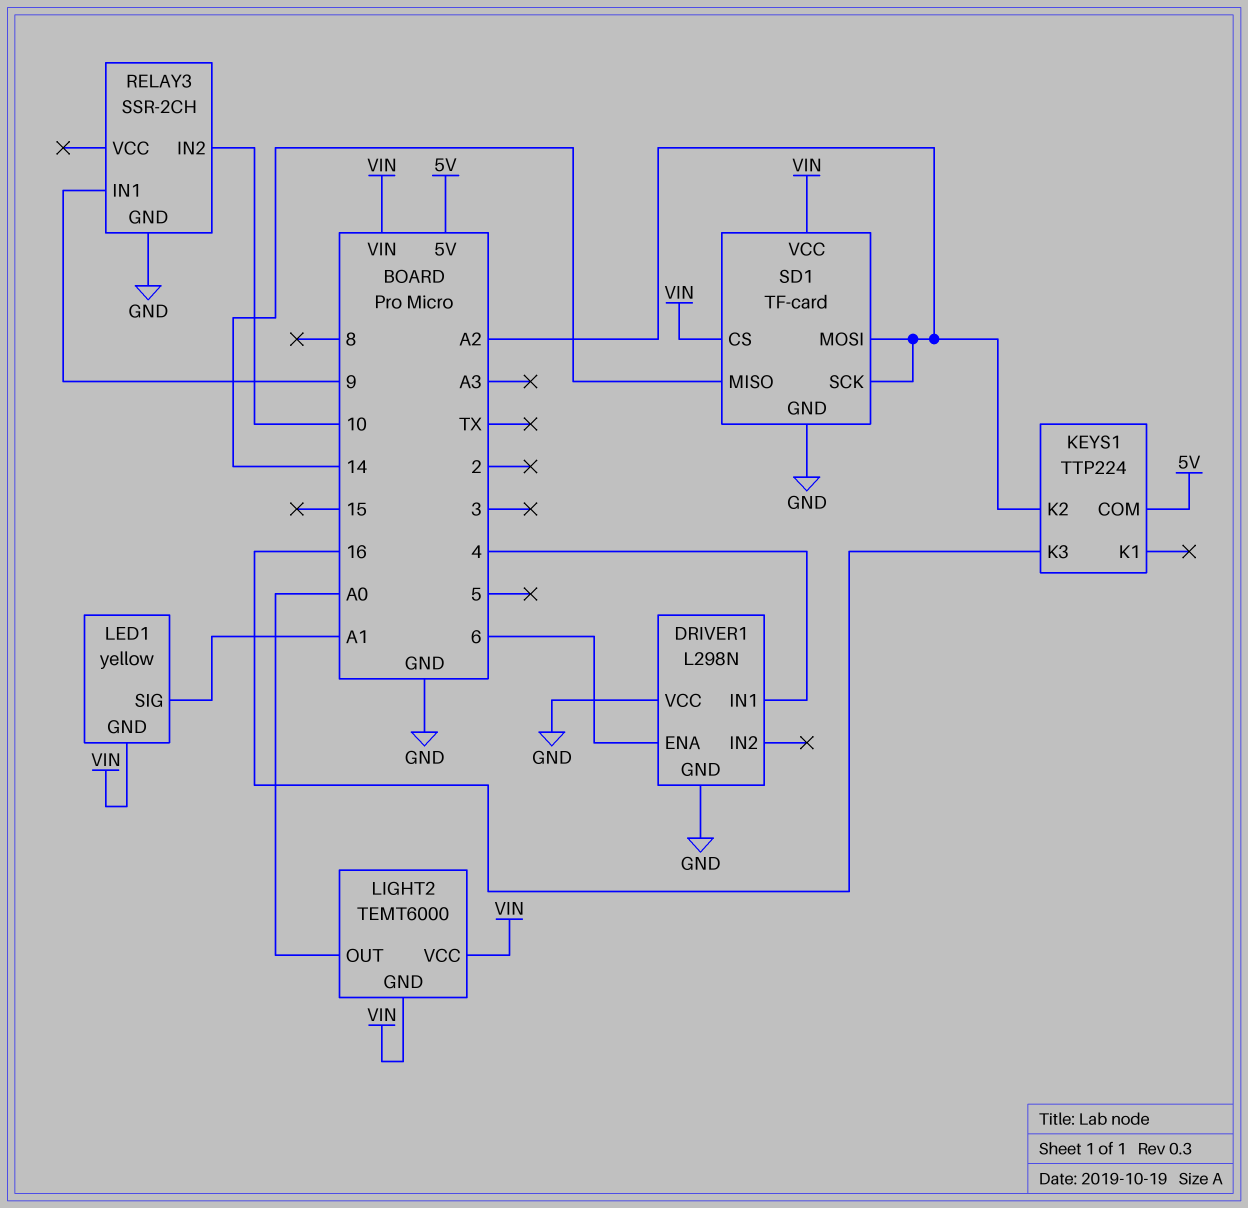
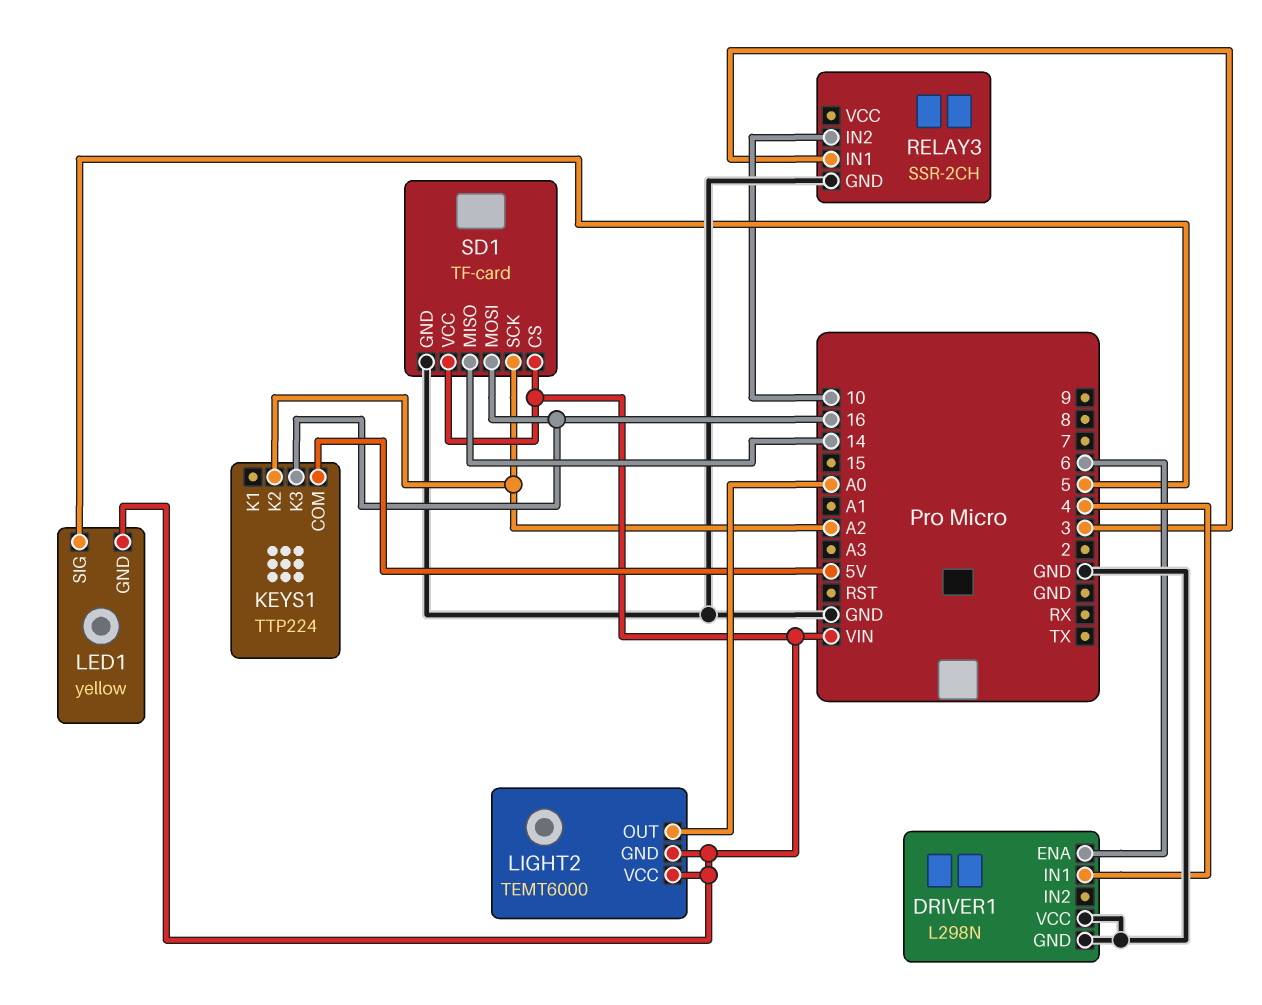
LED1 pin SIG: A1 -> 5
RELAY3 pin IN1: 9 -> 3
SD1 pin MOSI: A2 -> 16

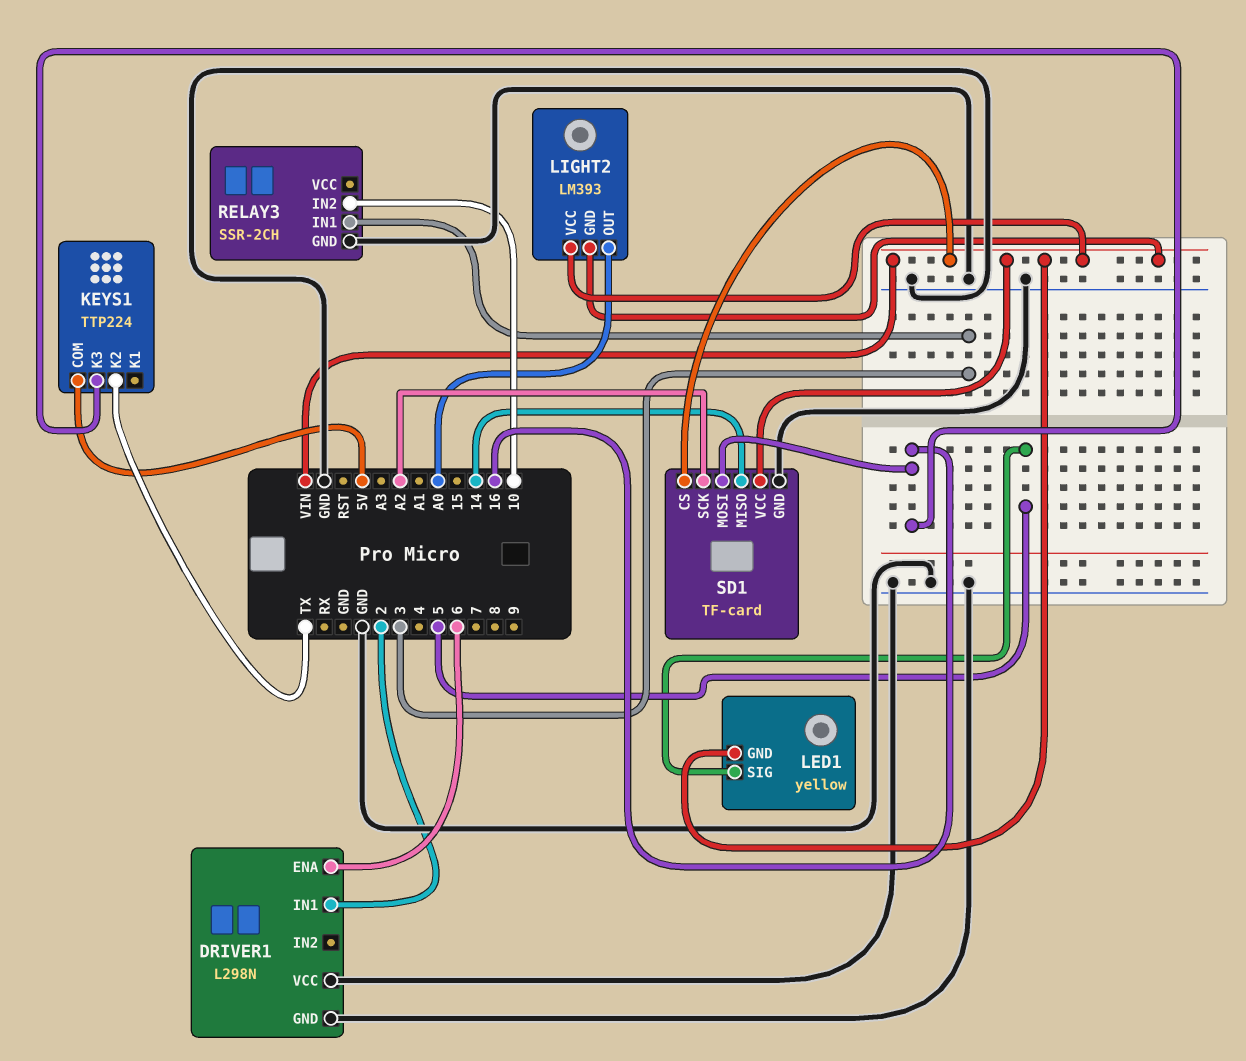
DRIVER1 pin IN1: 4 -> 2
KEYS1 pin K2: A2 -> TX
LIGHT2: TEMT6000 -> LM393

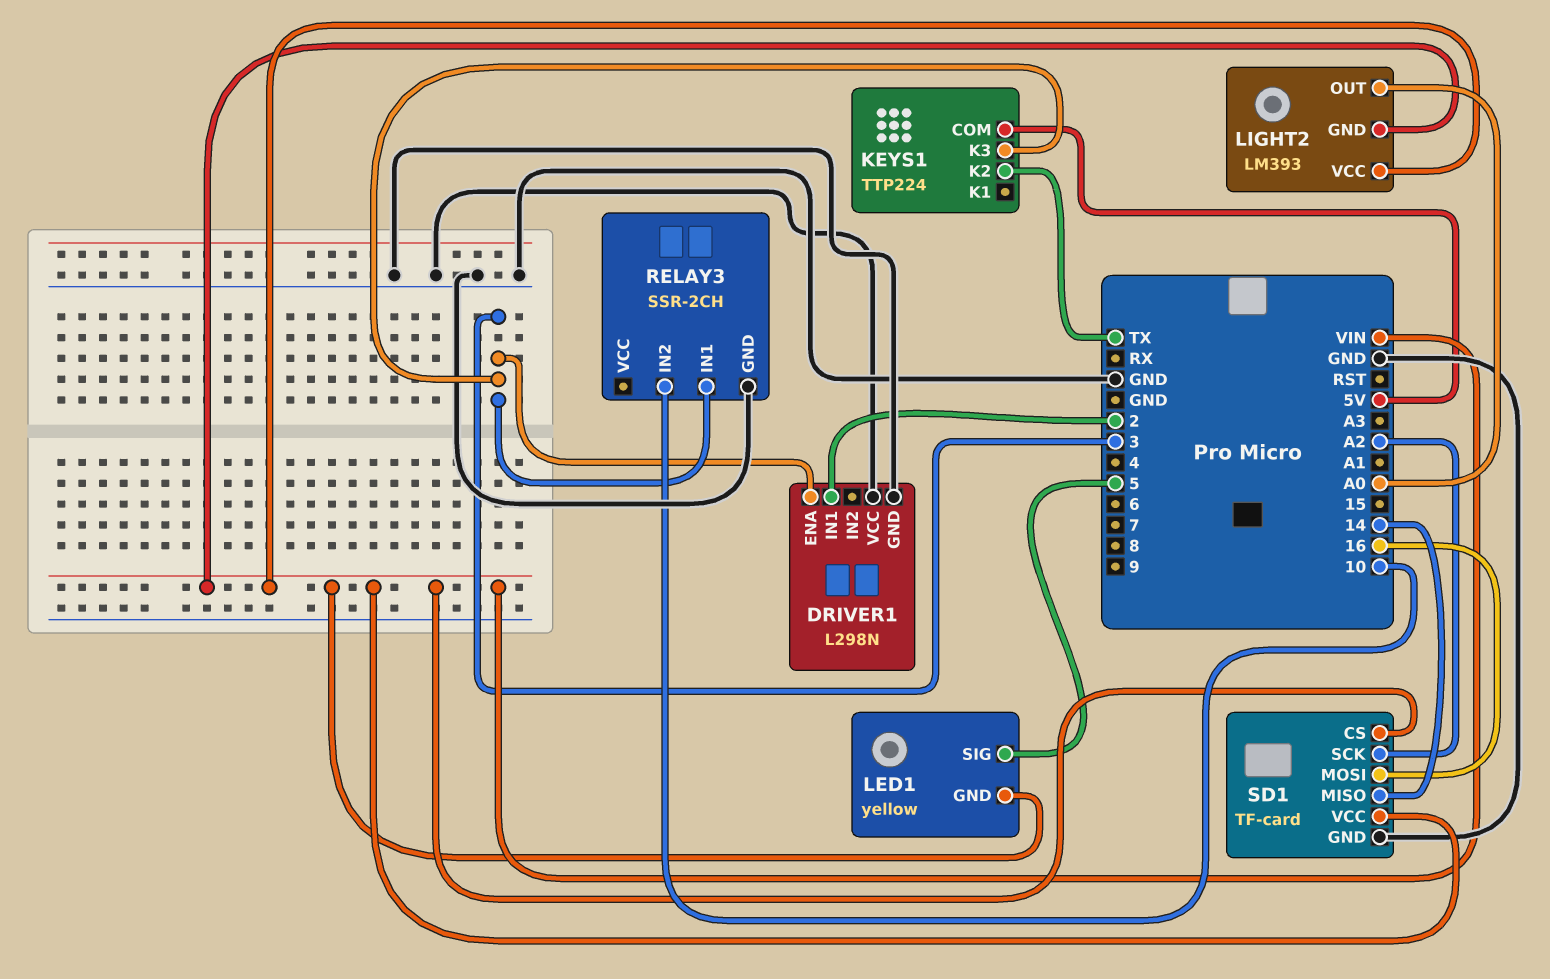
DRIVER1 pin ENA: 6 -> 3
KEYS1 pin K3: 16 -> 3

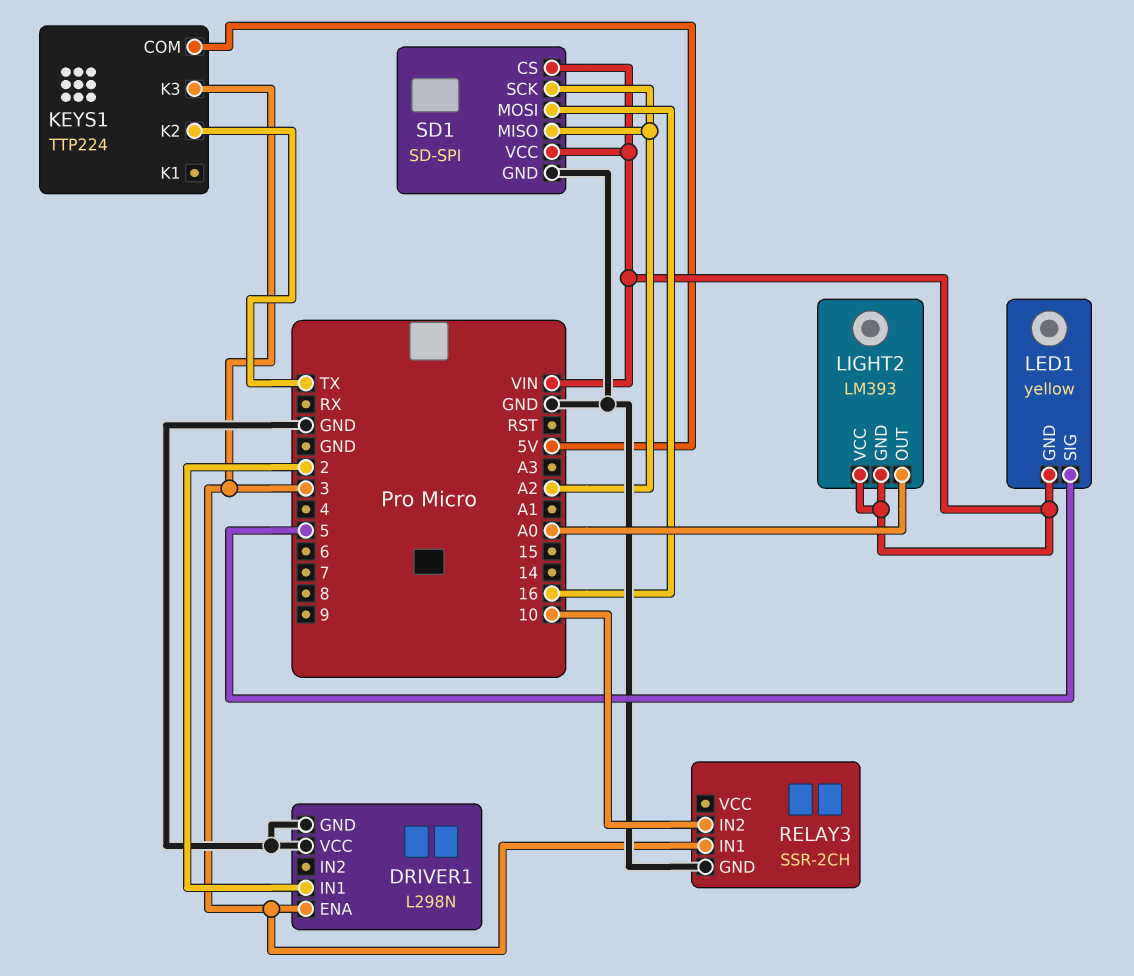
SD1: TF-card -> SD-SPI
SD1 pin MISO: 14 -> A2

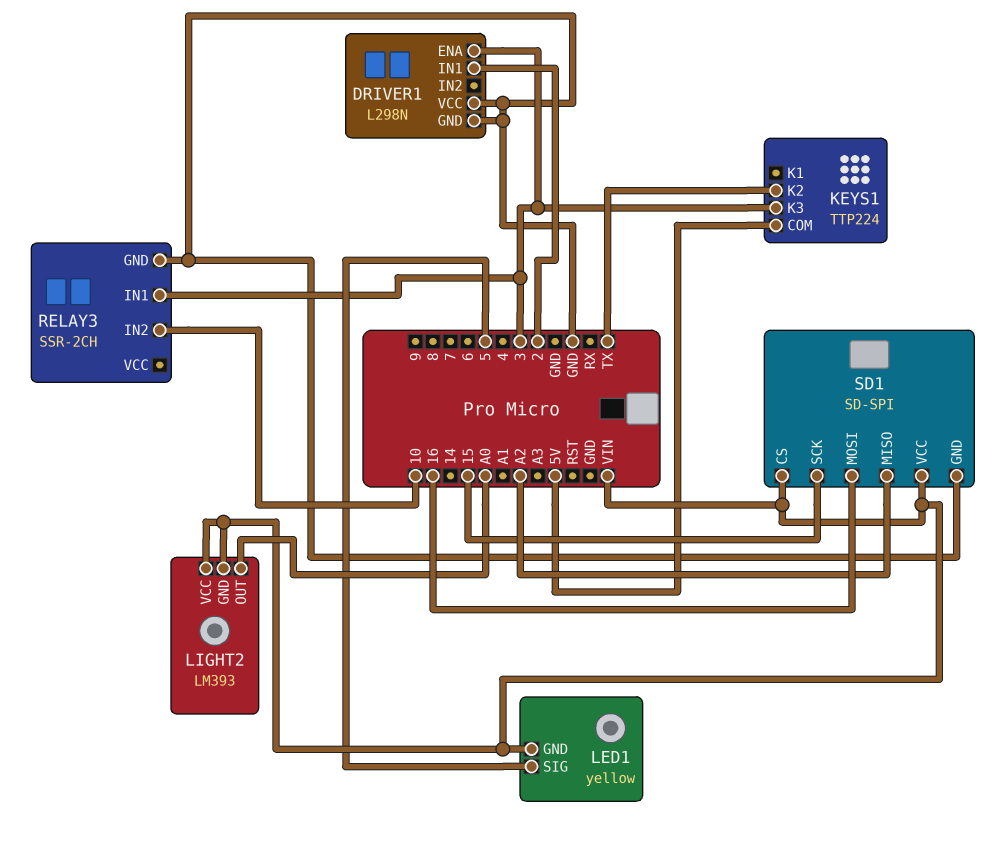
SD1 pin SCK: A2 -> 15

